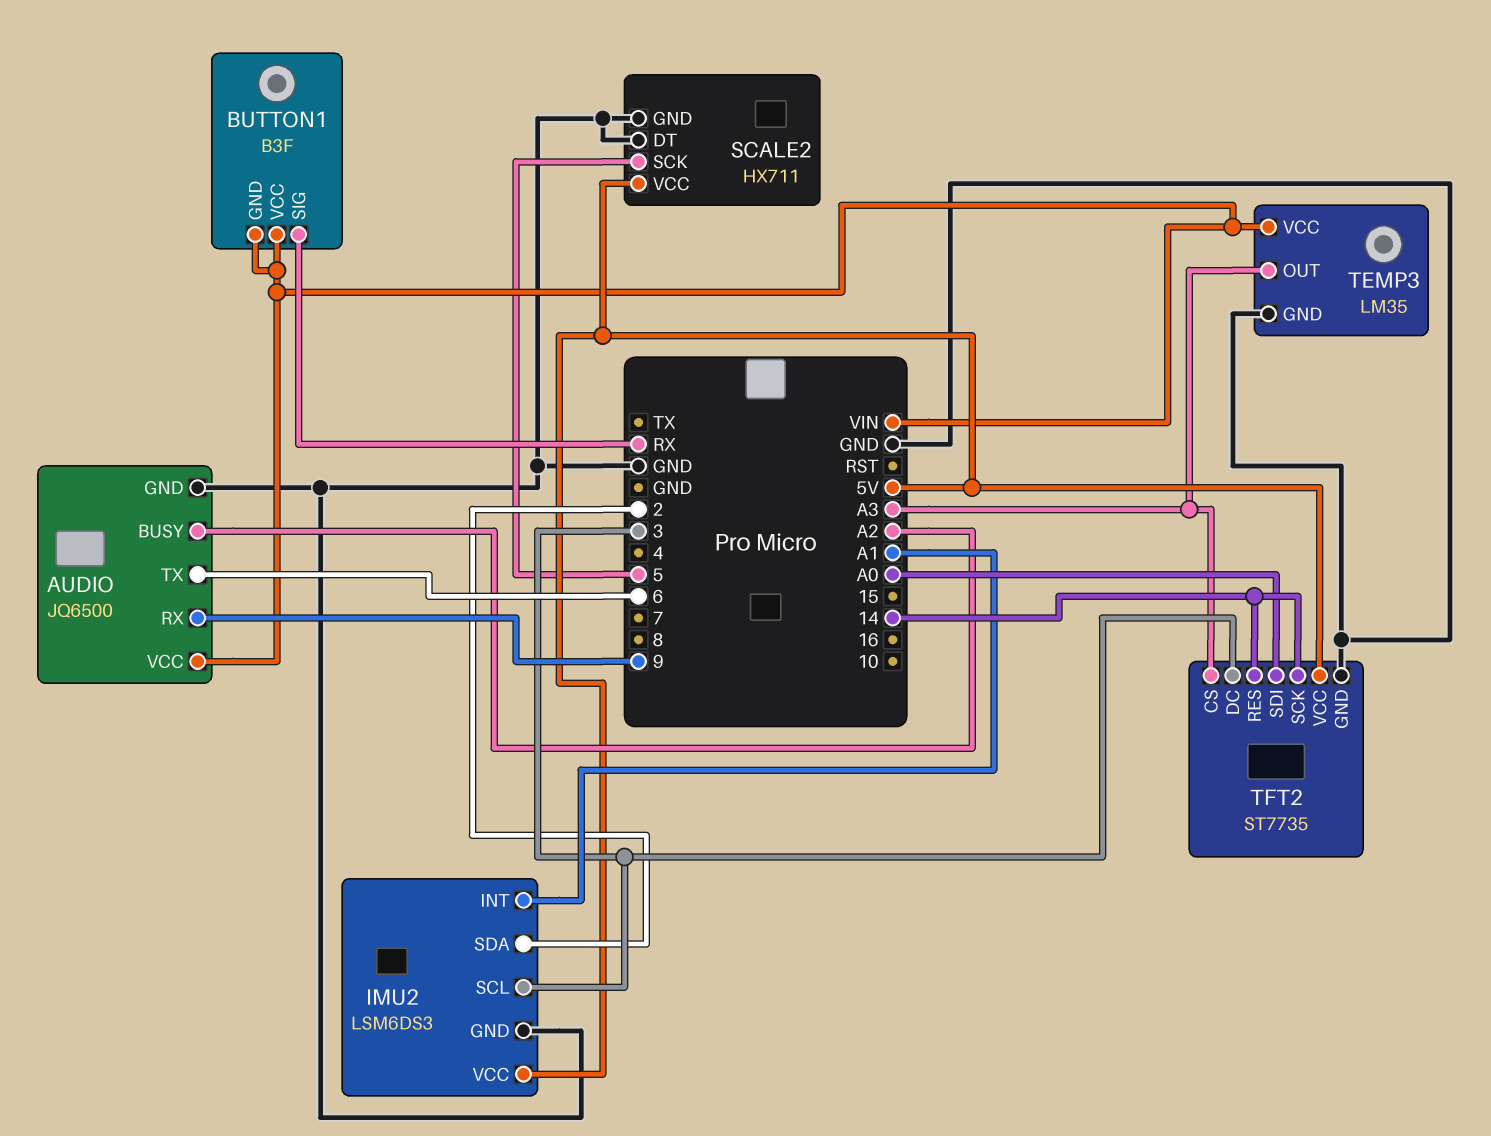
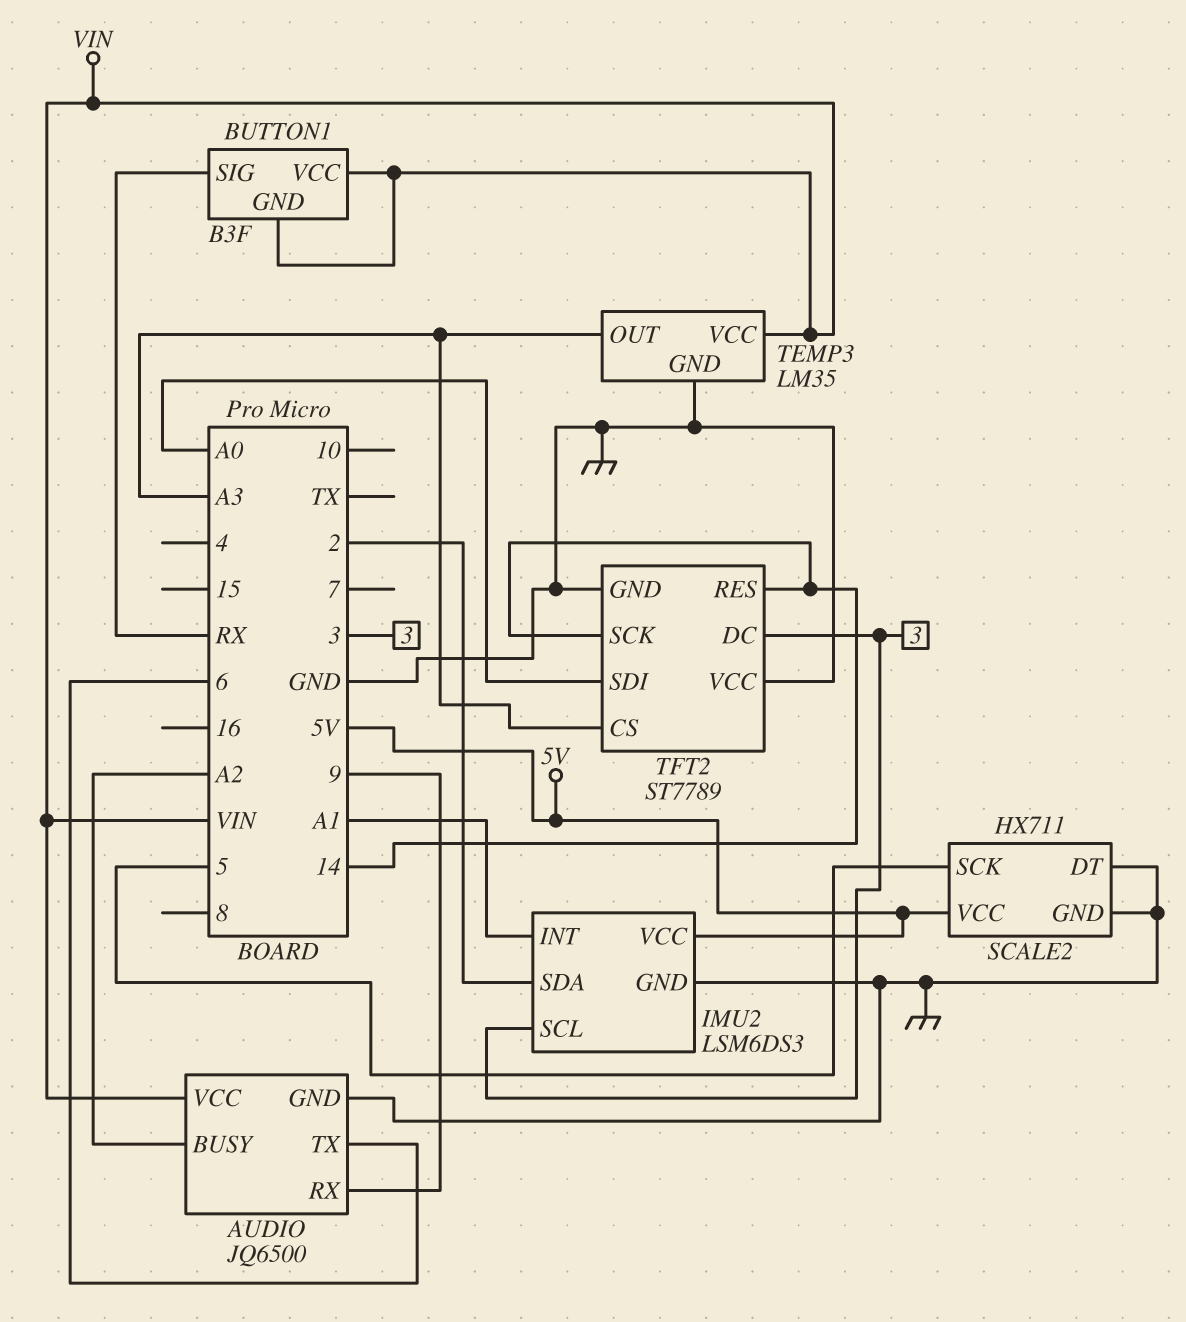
TFT2: ST7735 -> ST7789
TFT2 pin VCC: 5V -> GND

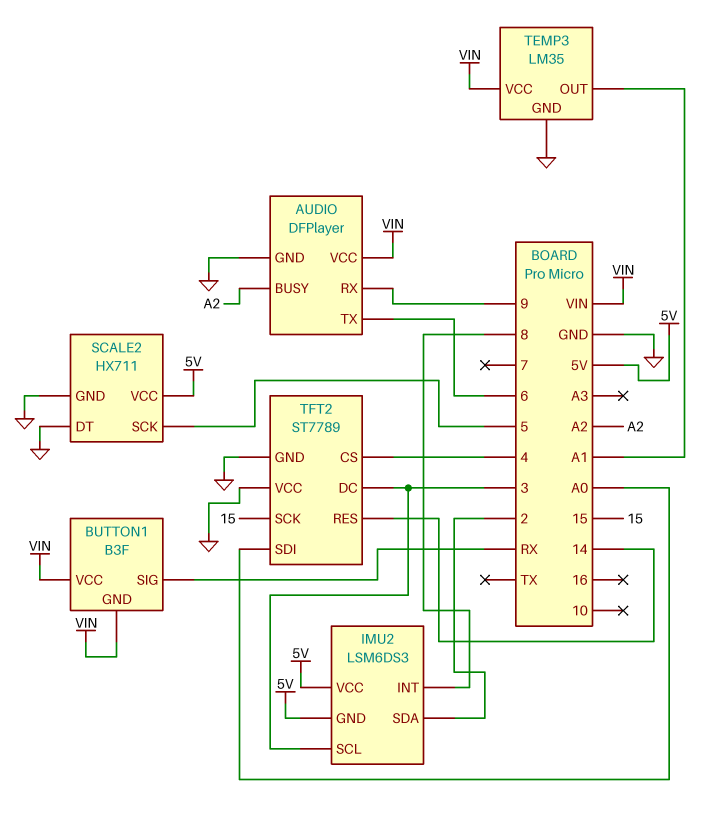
AUDIO: JQ6500 -> DFPlayer
IMU2 pin GND: GND -> 5V
IMU2 pin INT: A1 -> 8
TEMP3 pin OUT: A3 -> A1
TFT2 pin CS: A3 -> 4
TFT2 pin SCK: 14 -> 15

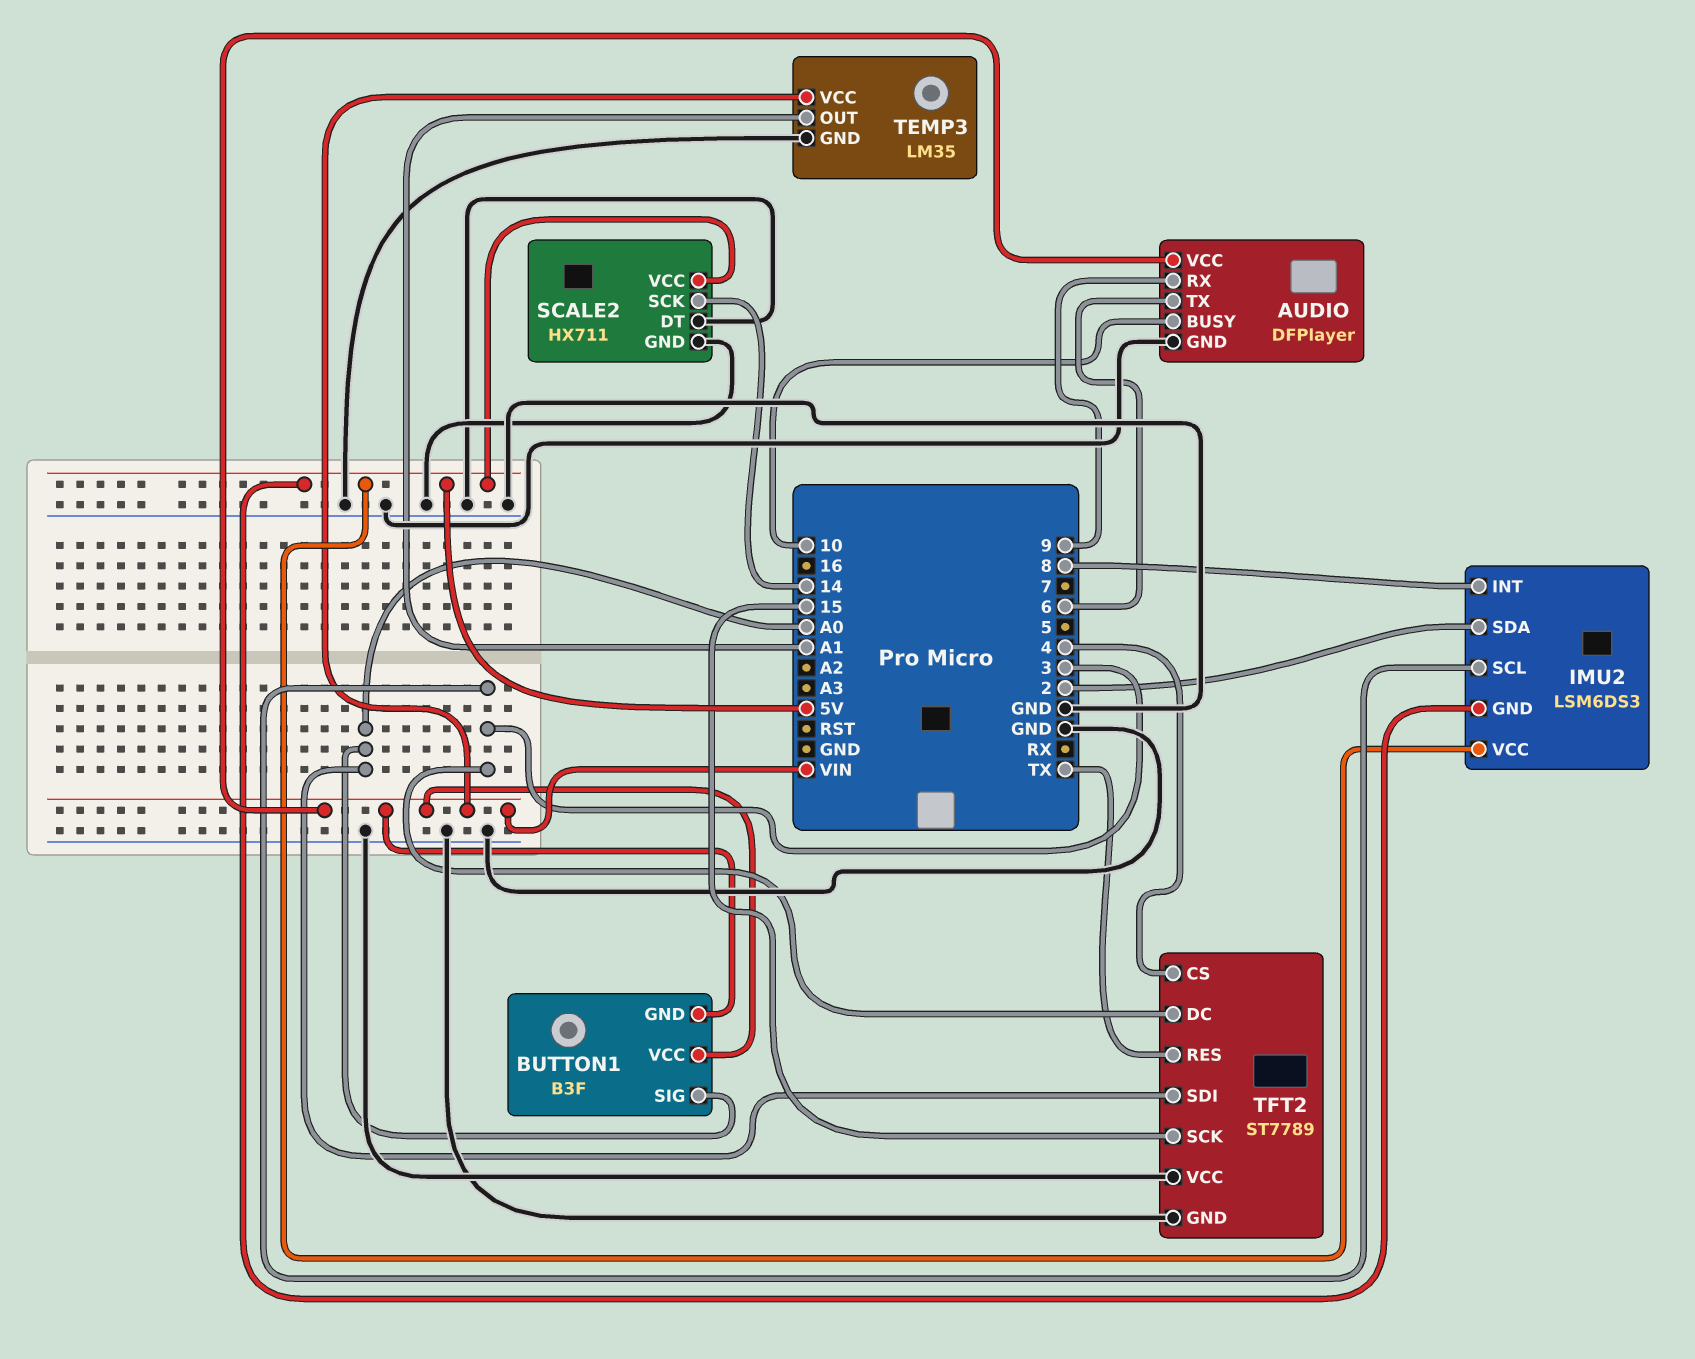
AUDIO pin BUSY: A2 -> 10
BUTTON1 pin SIG: RX -> A0
SCALE2 pin SCK: 5 -> 14
TFT2 pin RES: 14 -> TX

